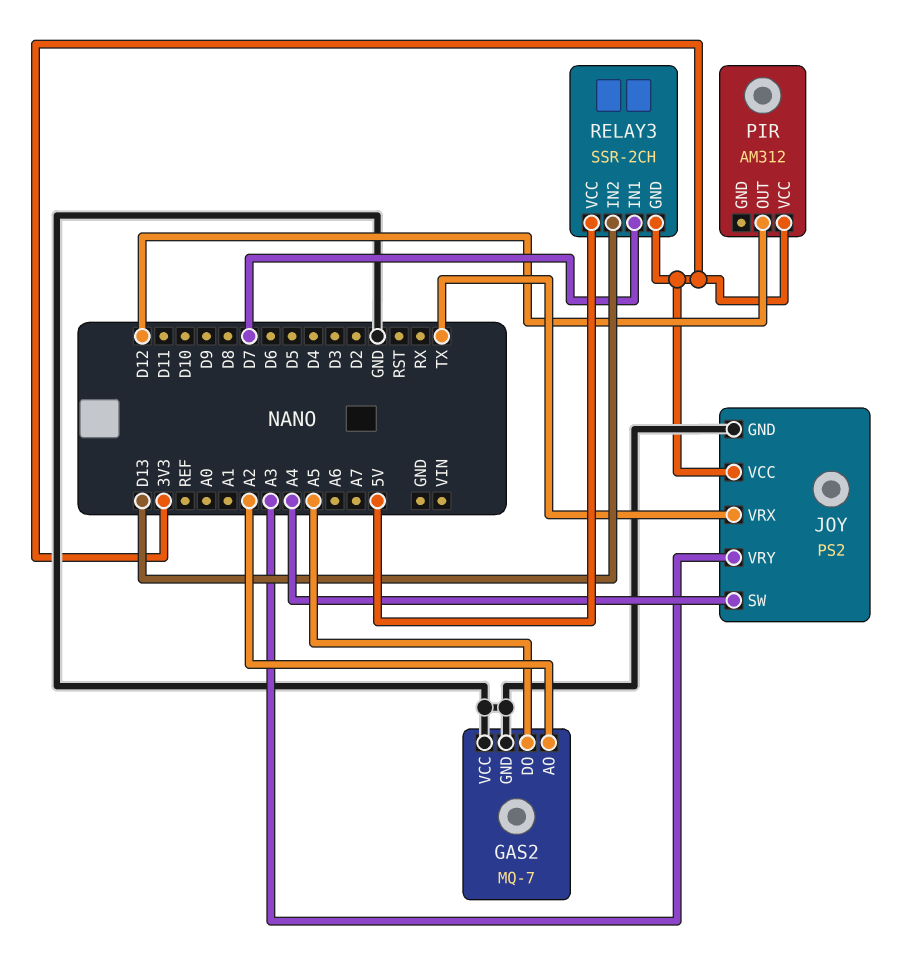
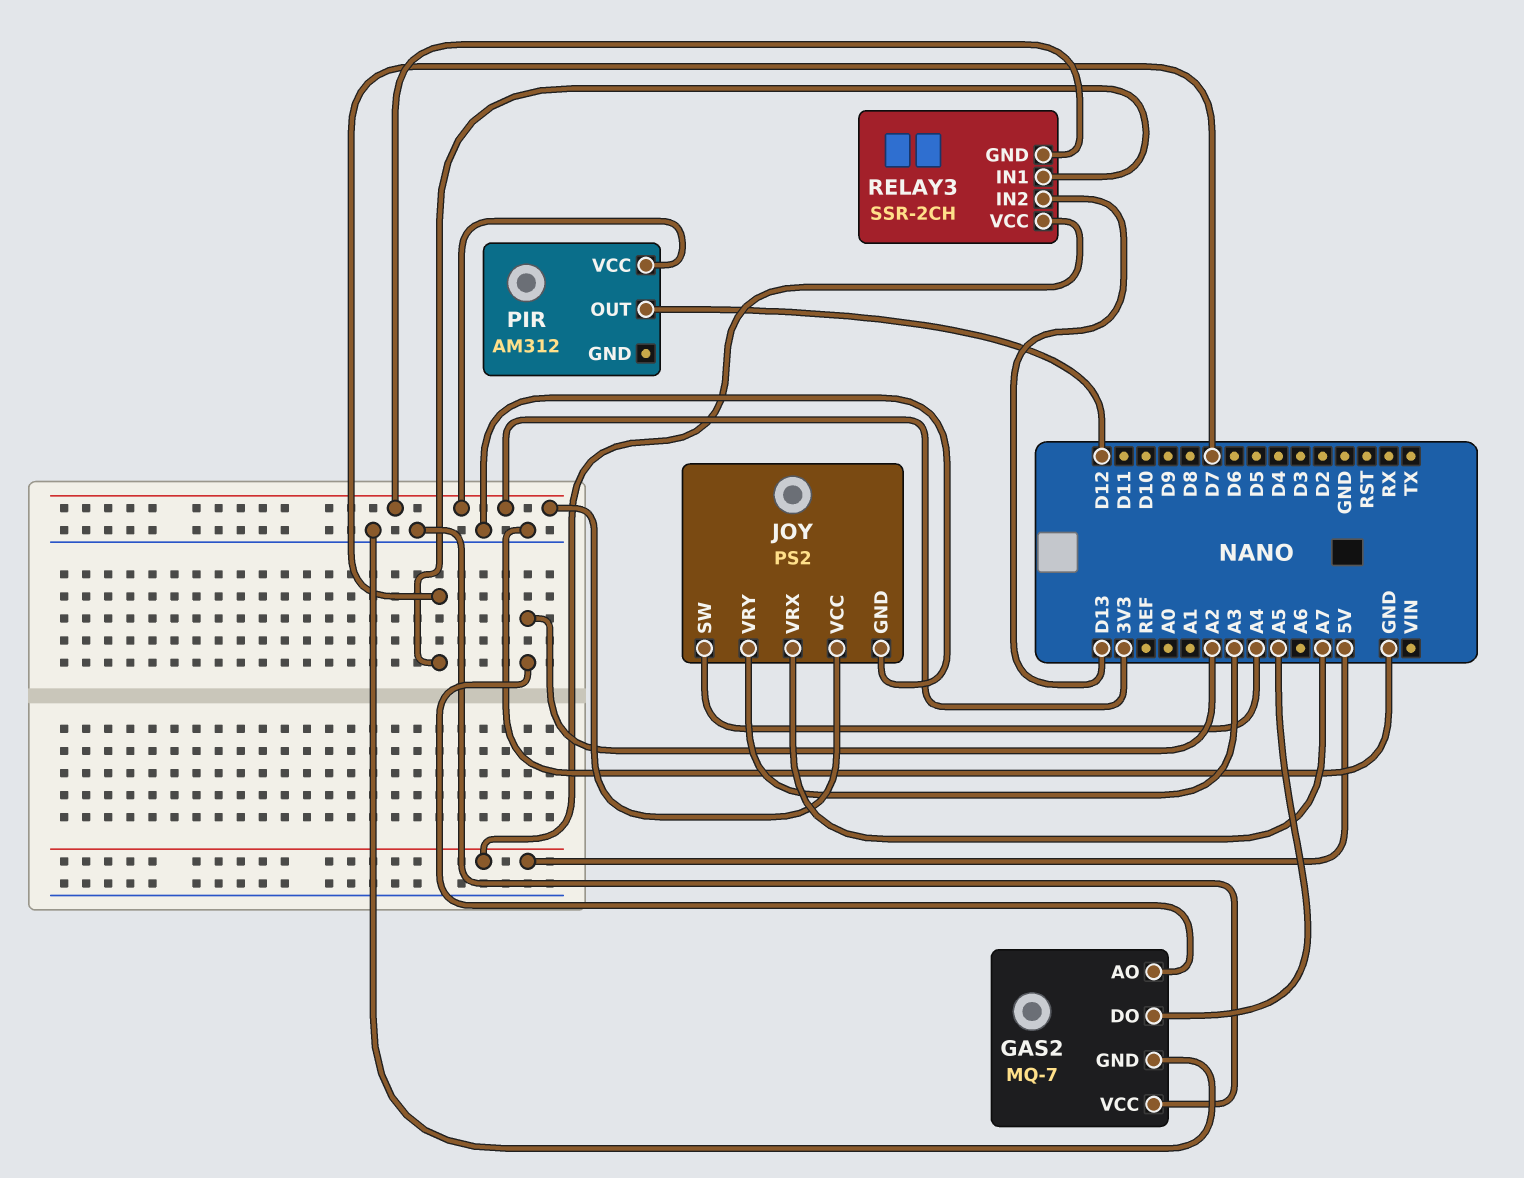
JOY pin VRX: TX -> A7

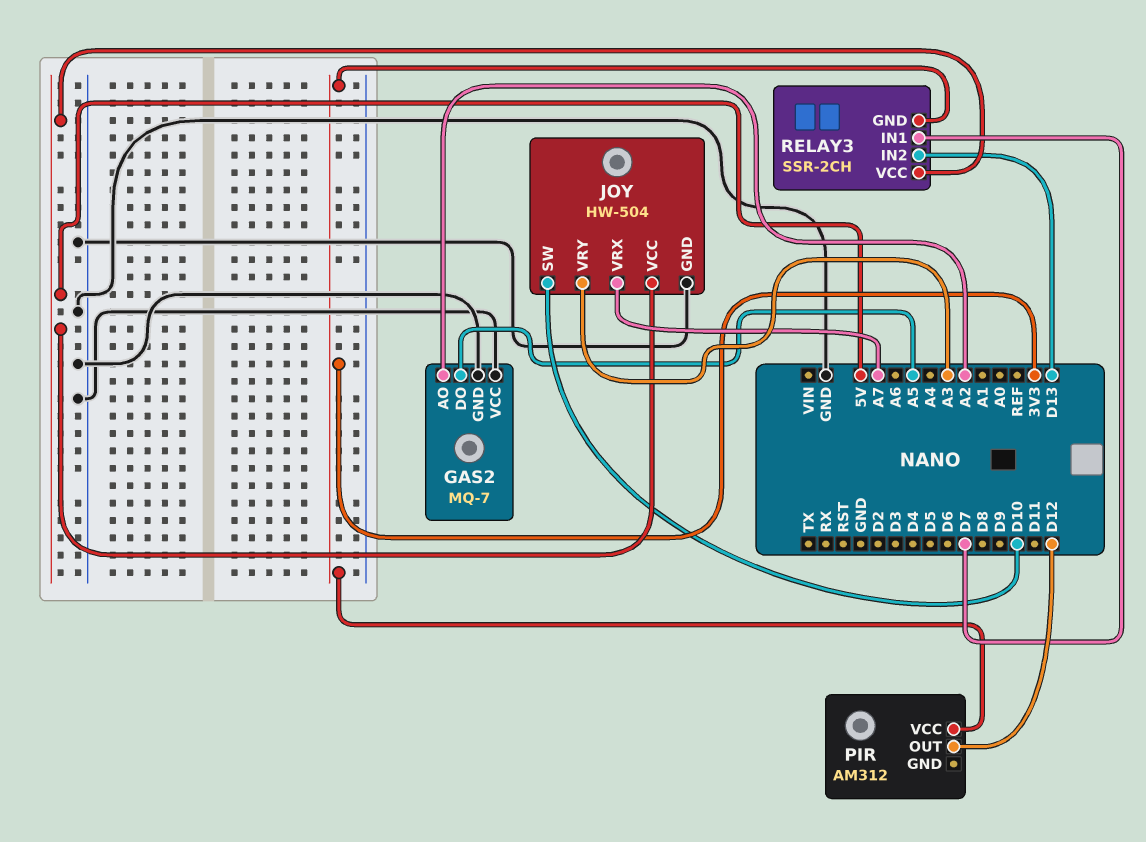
JOY: PS2 -> HW-504
JOY pin SW: A4 -> D10
JOY pin VCC: 3V3 -> 5V

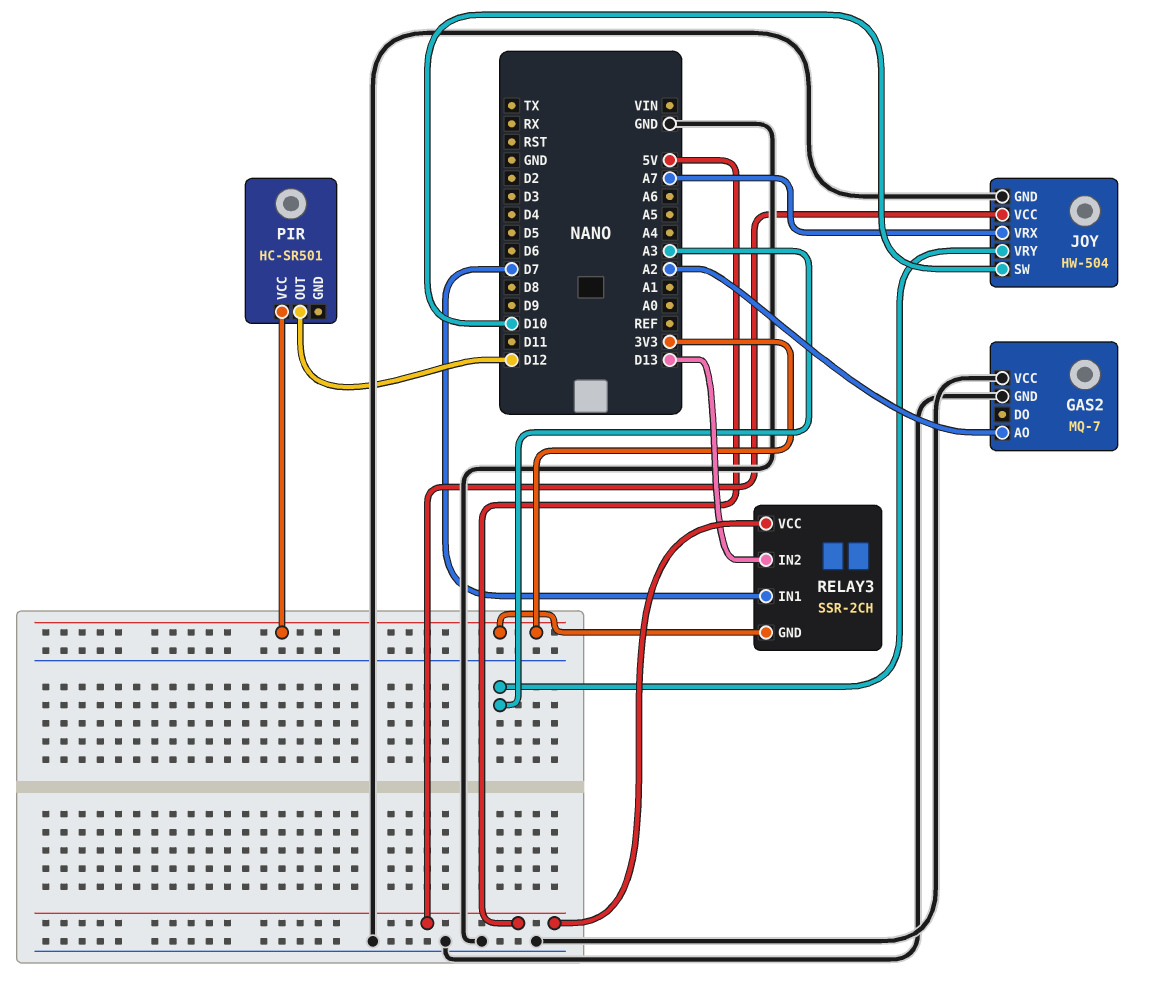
GAS2 pin DO: A5 -> none
PIR: AM312 -> HC-SR501

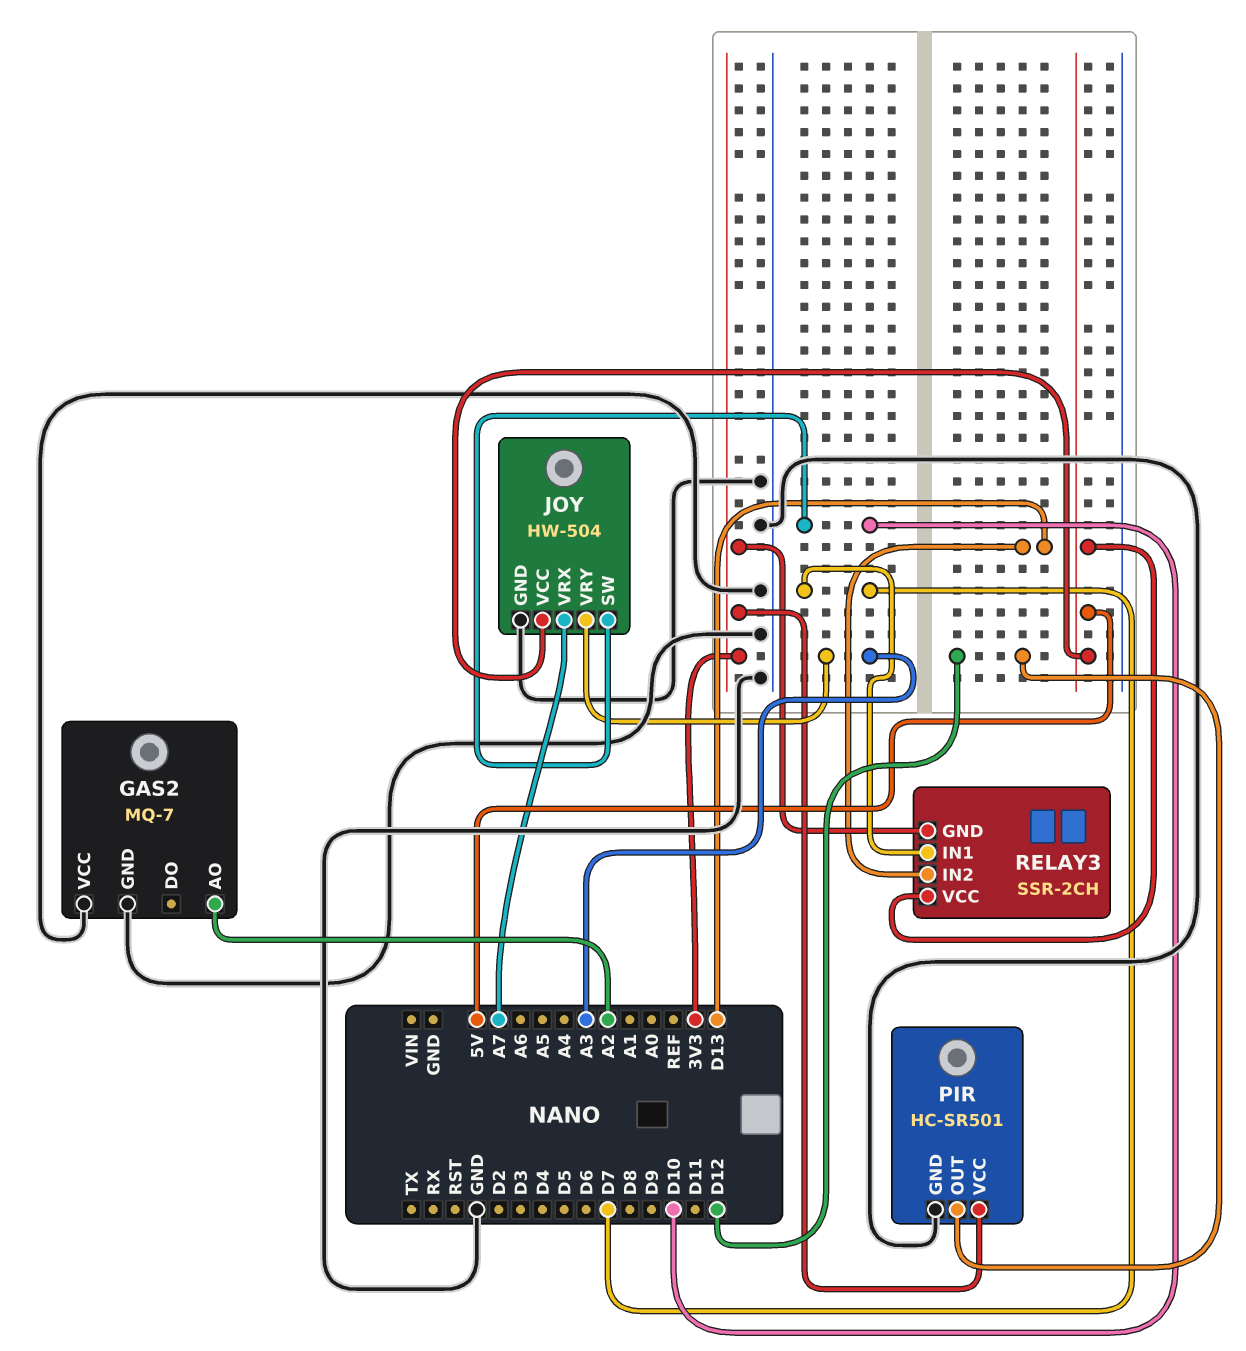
PIR pin GND: none -> GND

